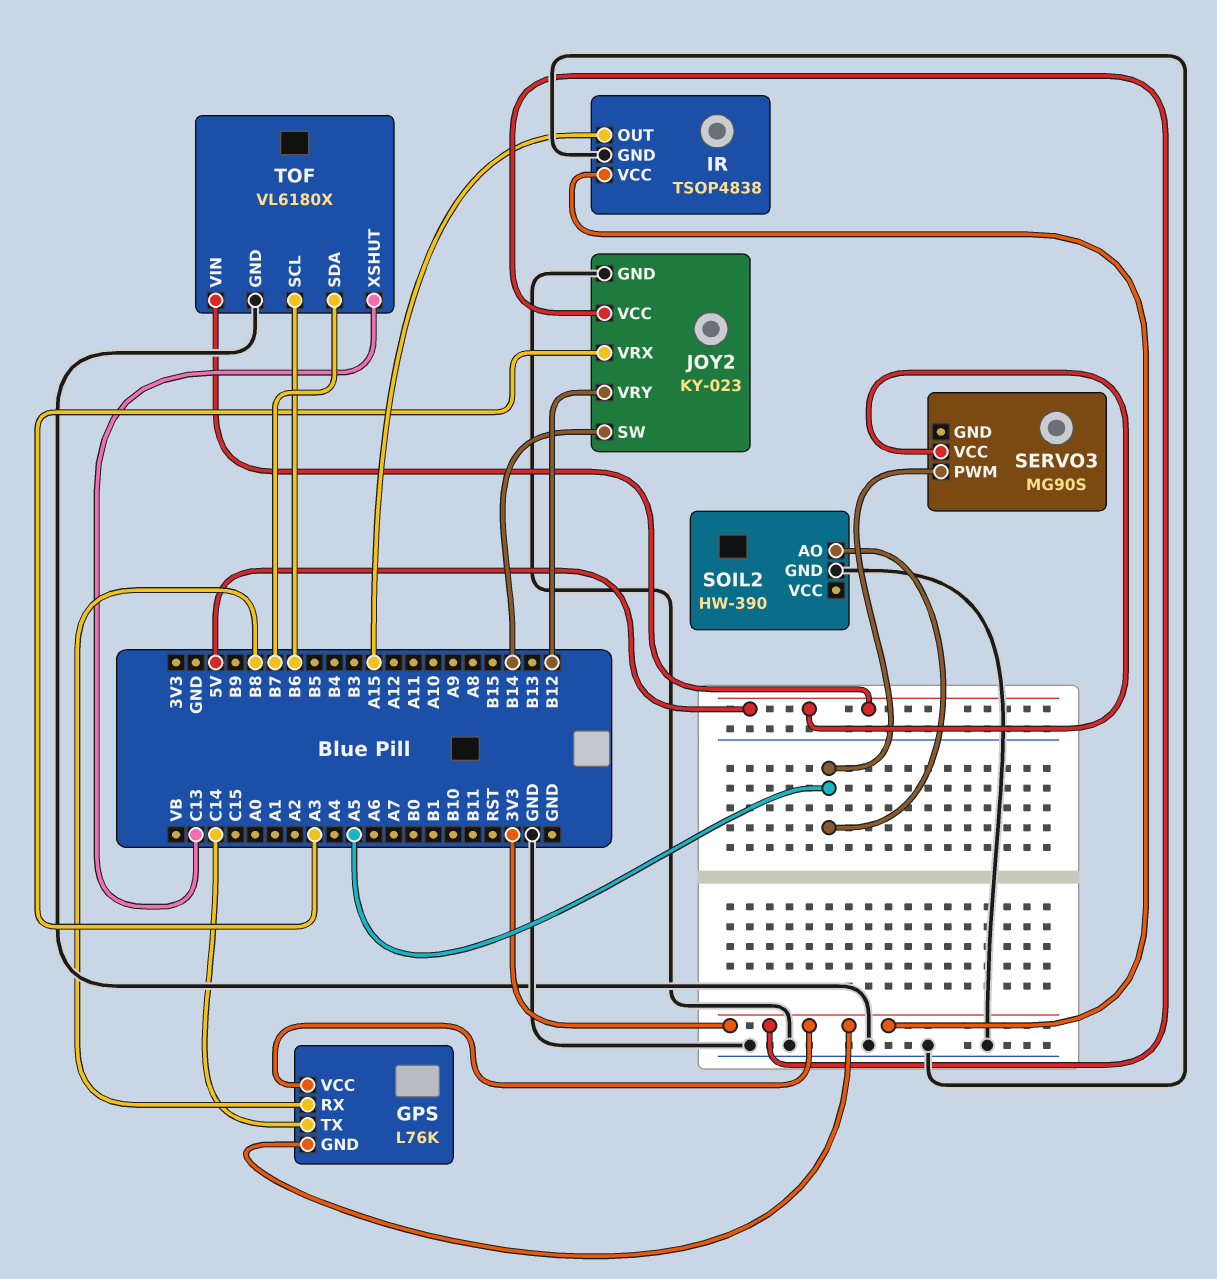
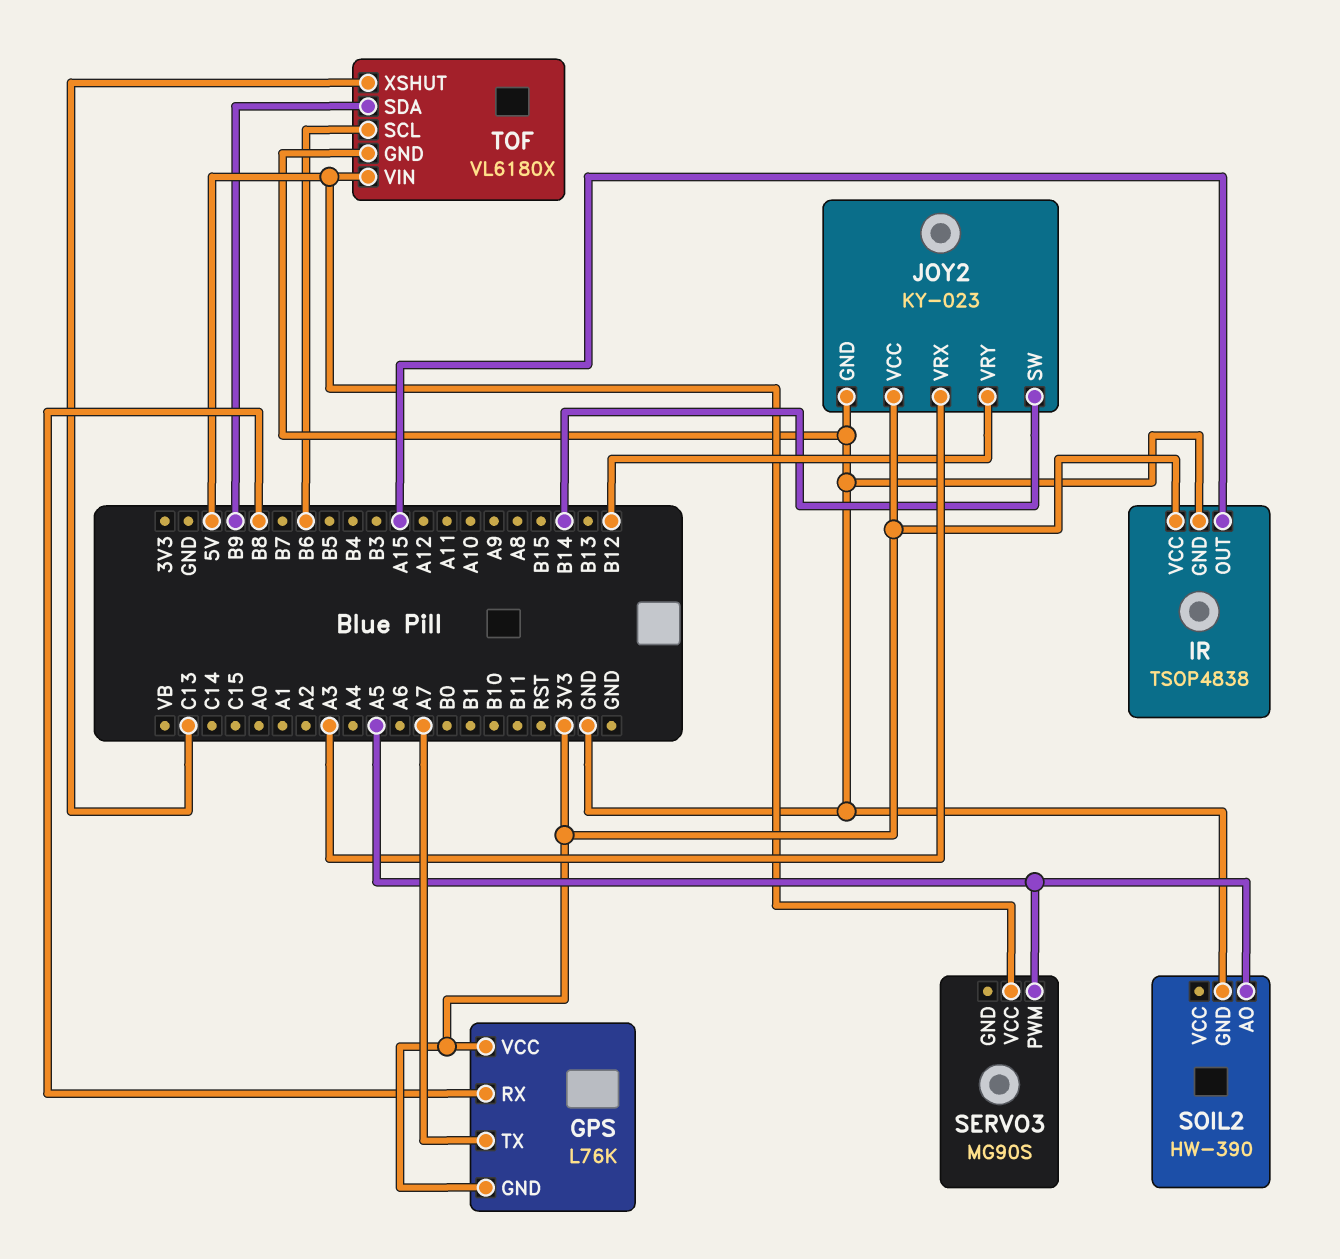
GPS pin TX: C14 -> A7
TOF pin SDA: B7 -> B9

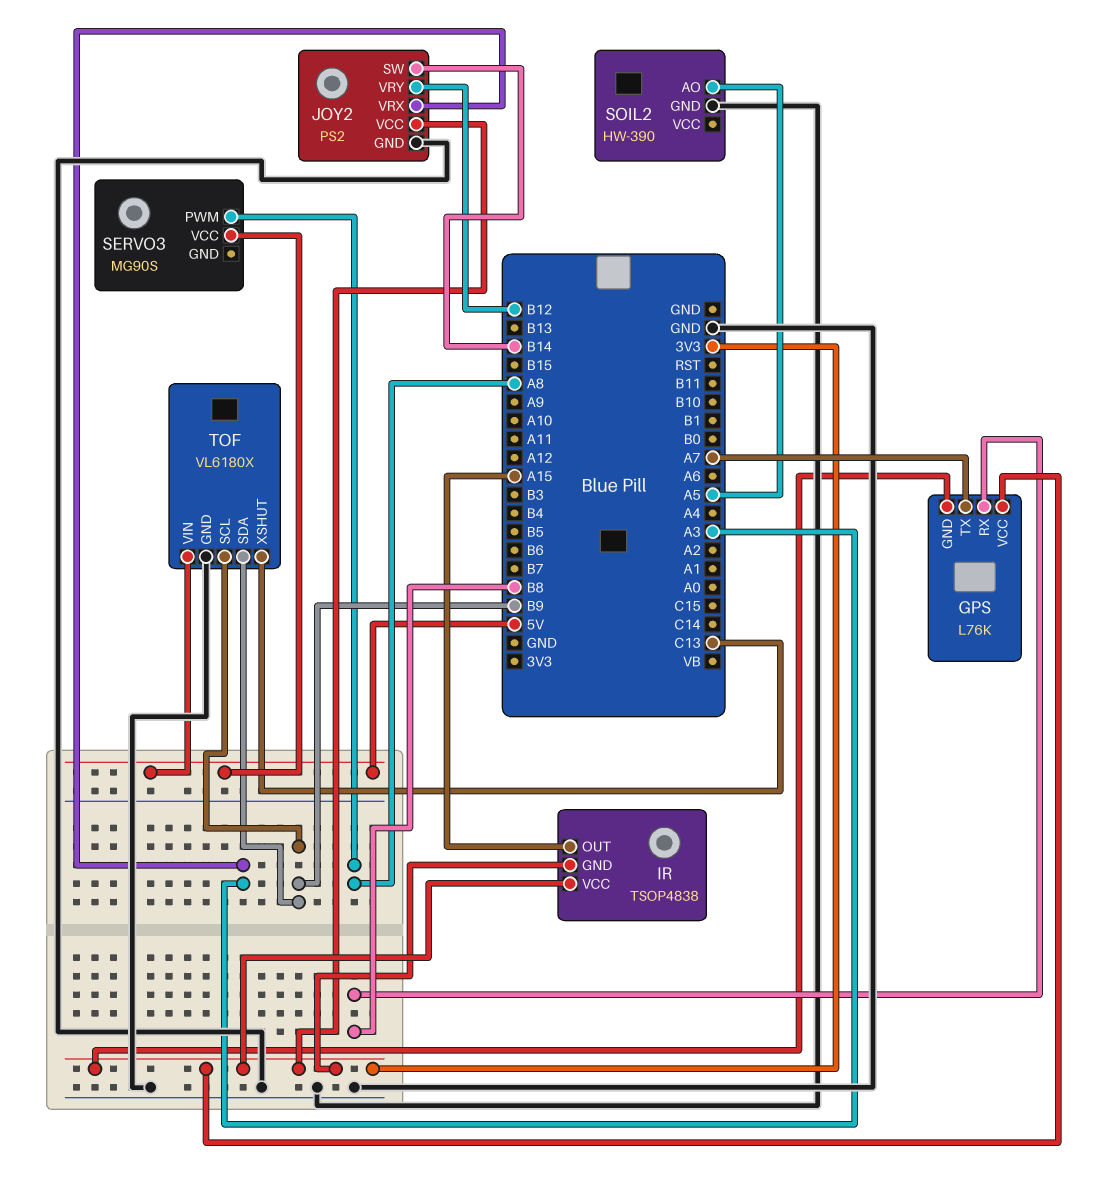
IR pin GND: GND -> 3V3
JOY2: KY-023 -> PS2
SERVO3 pin PWM: A5 -> A8
TOF pin SCL: B6 -> B9

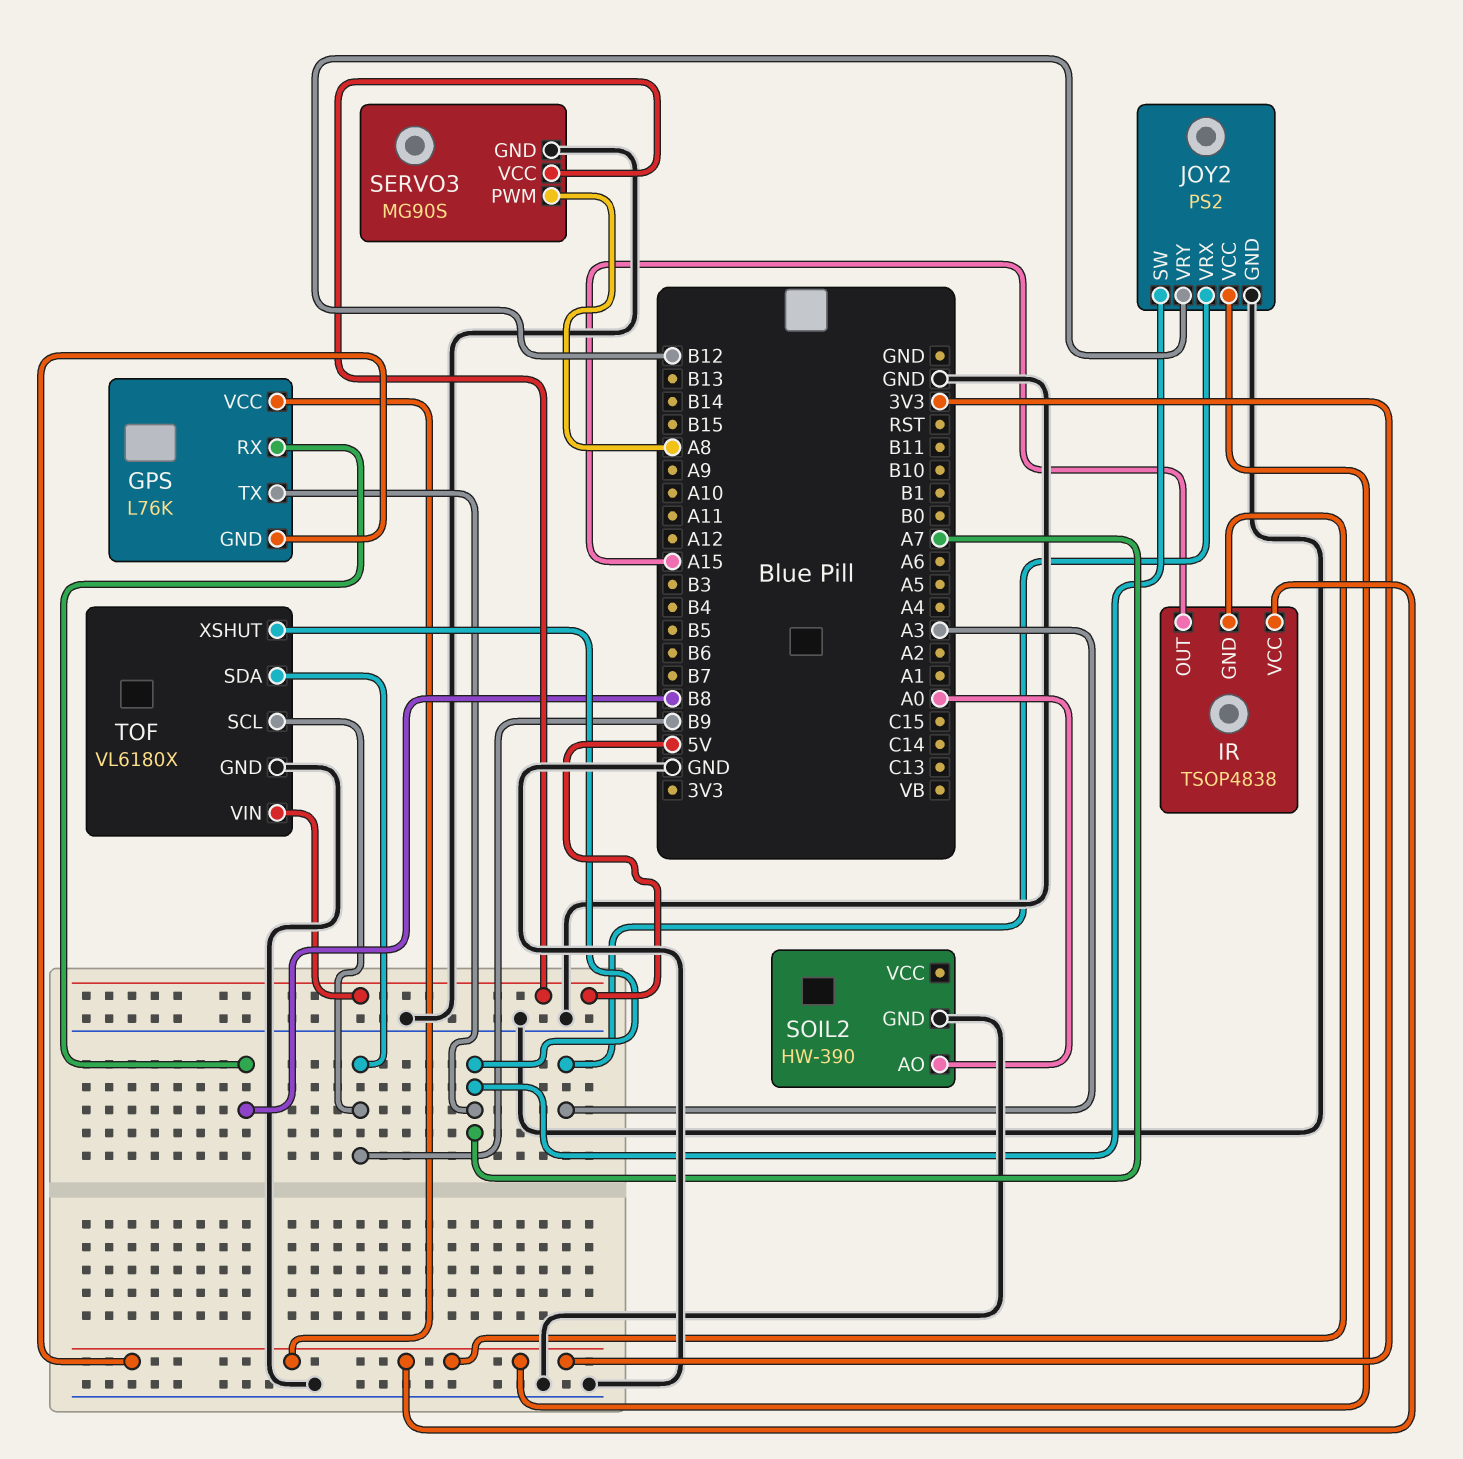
JOY2 pin SW: B14 -> A7
SERVO3 pin GND: none -> GND
SOIL2 pin AO: A5 -> A0
TOF pin XSHUT: C13 -> A7

